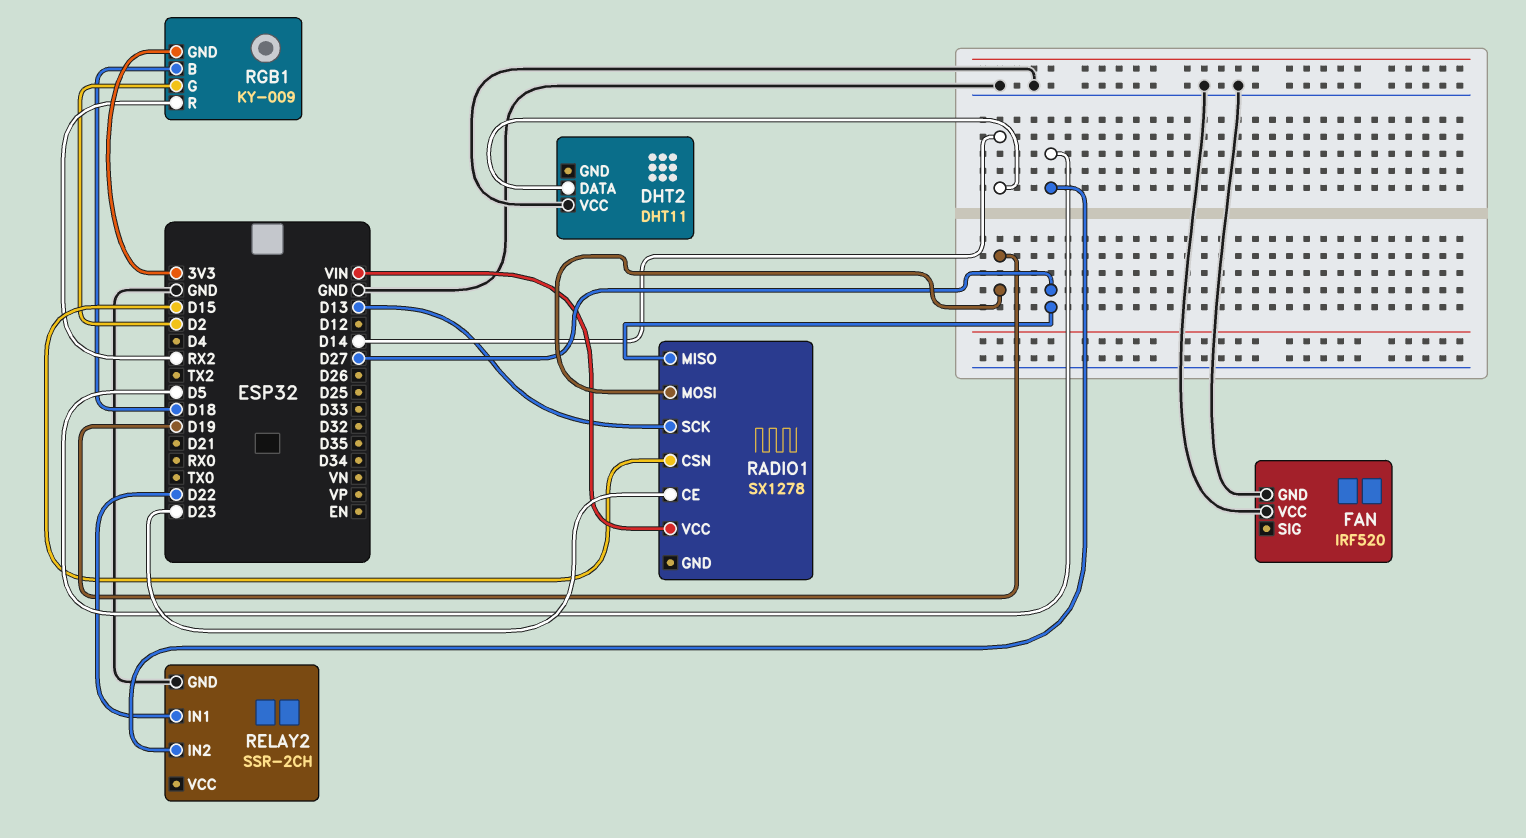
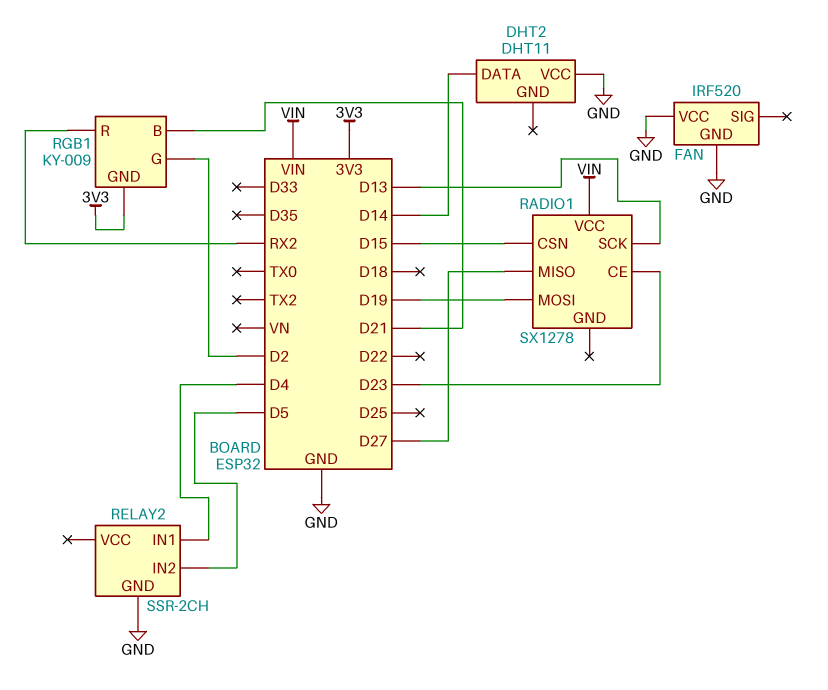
RELAY2 pin IN1: D22 -> D4
RGB1 pin B: D18 -> D21

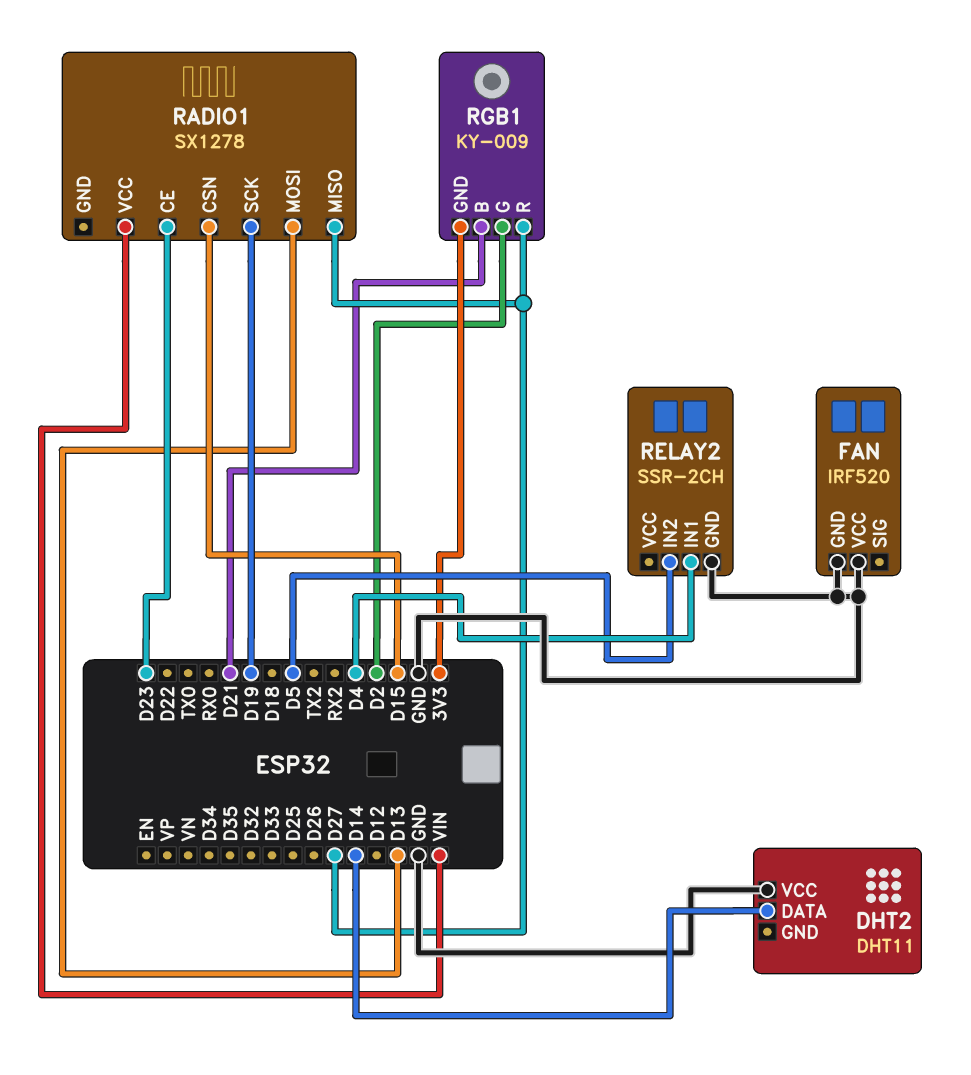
RADIO1 pin MOSI: D19 -> D13
RADIO1 pin SCK: D13 -> D19
RGB1 pin R: RX2 -> D27

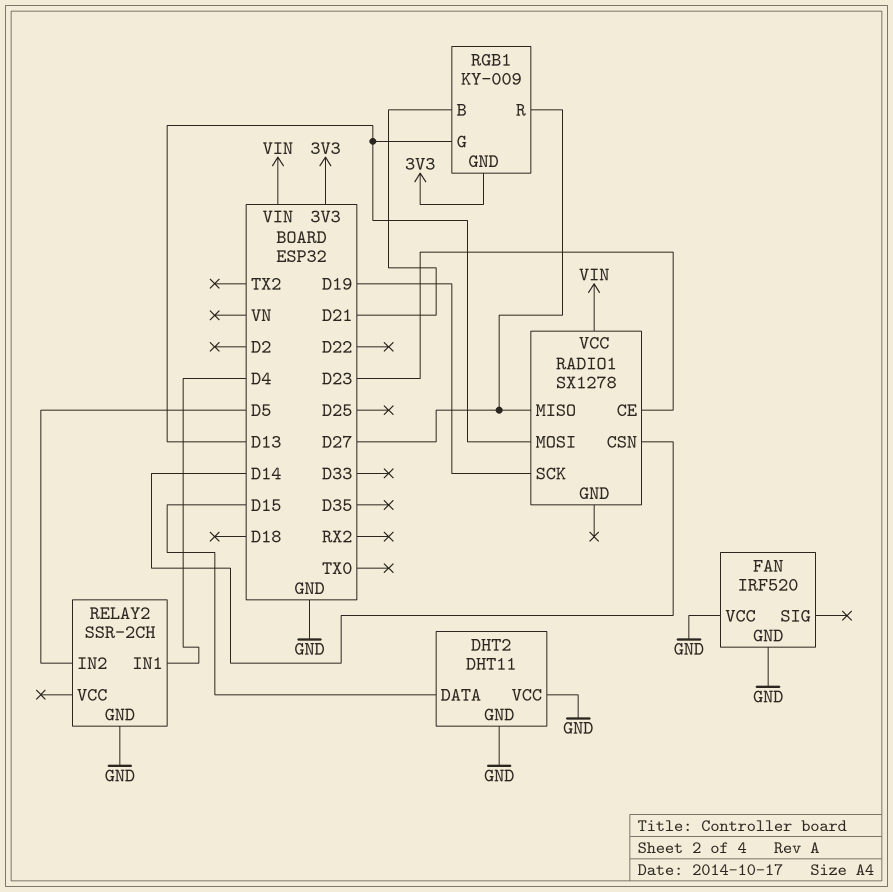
DHT2 pin DATA: D14 -> D15
DHT2 pin GND: none -> GND
RADIO1 pin CSN: D15 -> D14
RGB1 pin G: D2 -> D13

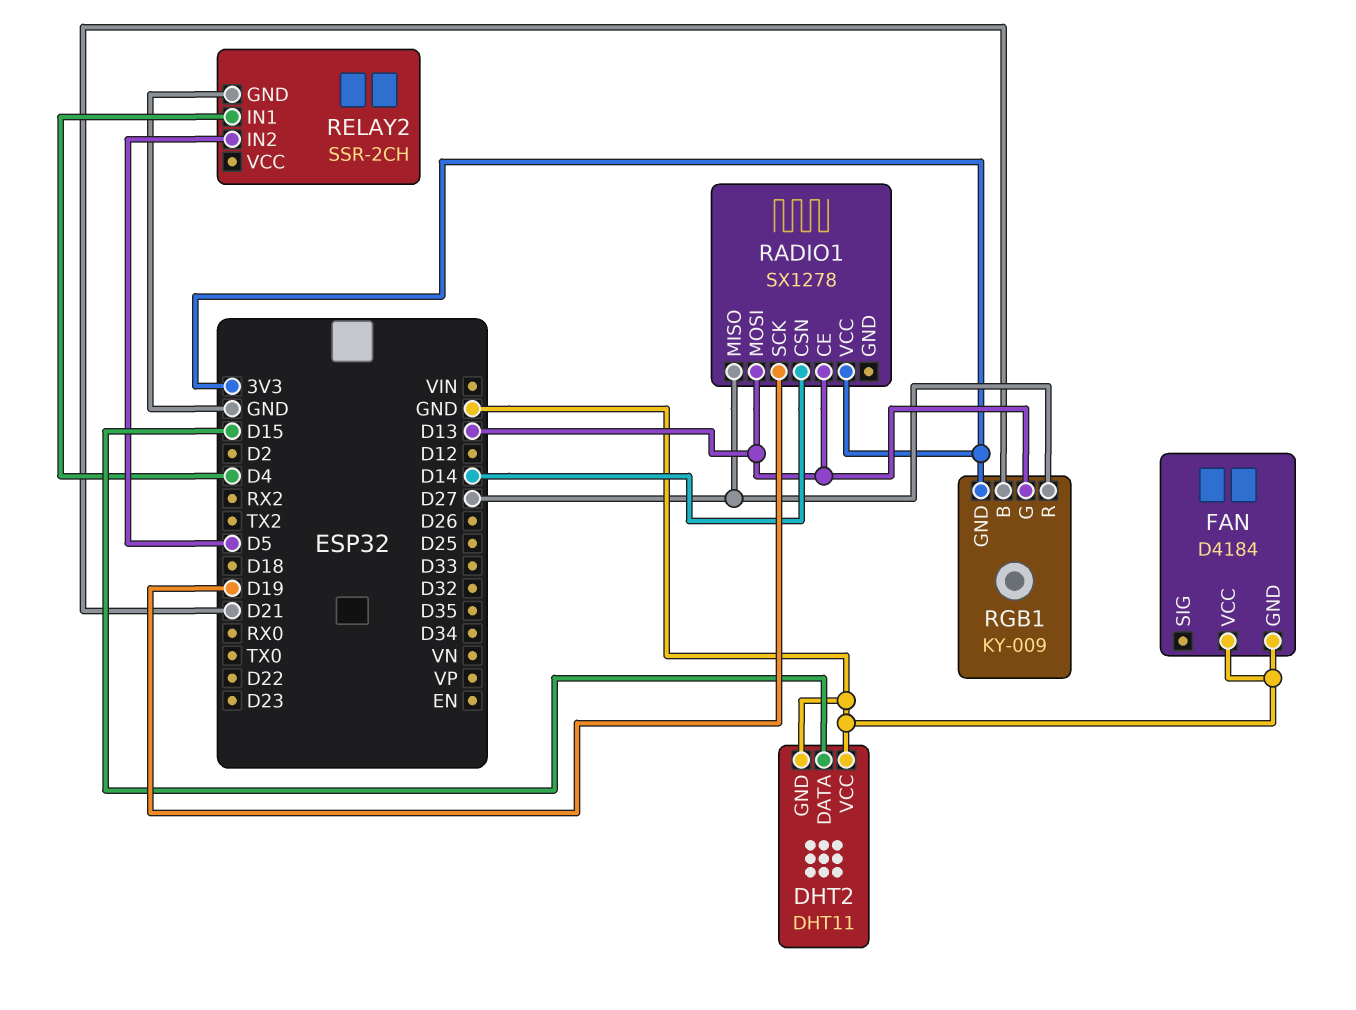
FAN: IRF520 -> D4184
RADIO1 pin CE: D23 -> D13
RADIO1 pin VCC: VIN -> 3V3

